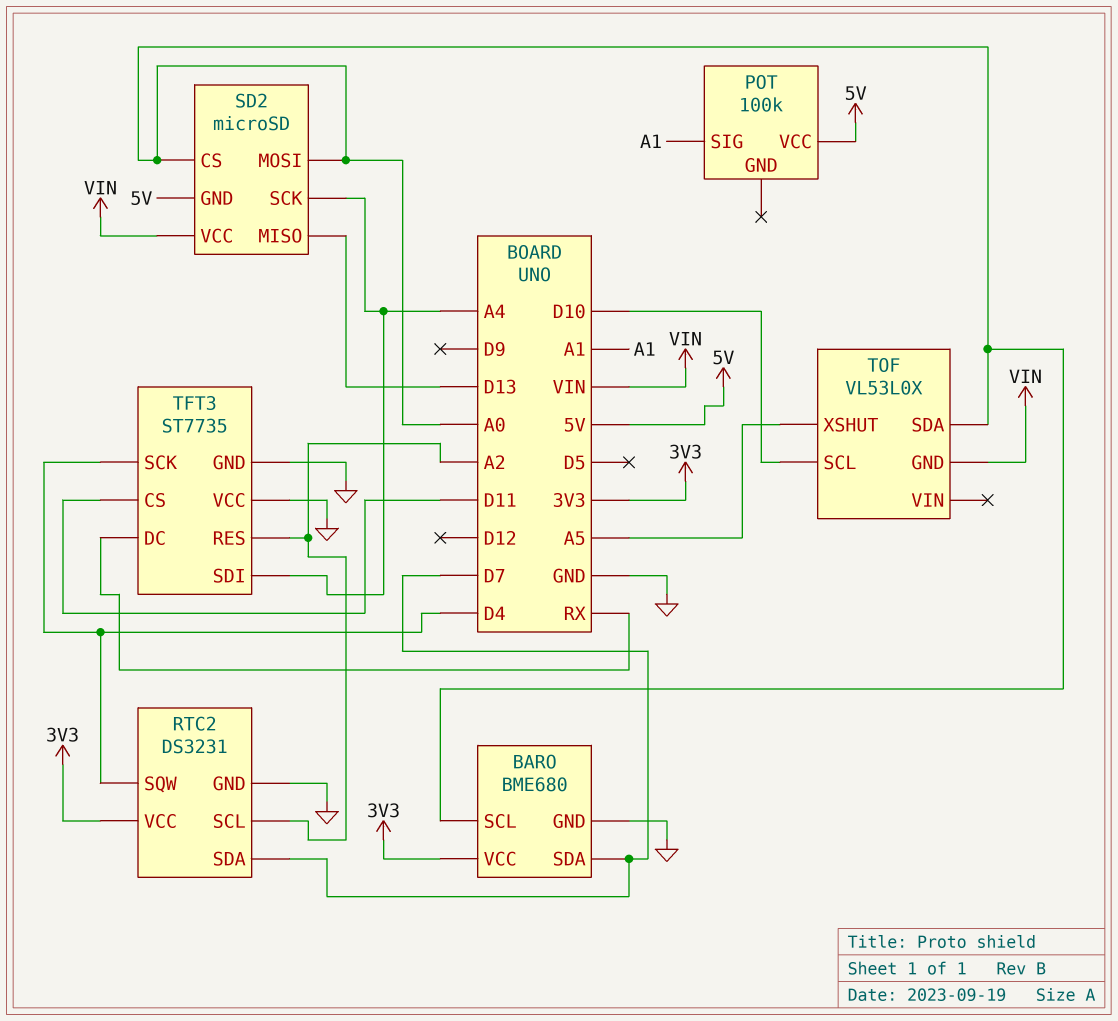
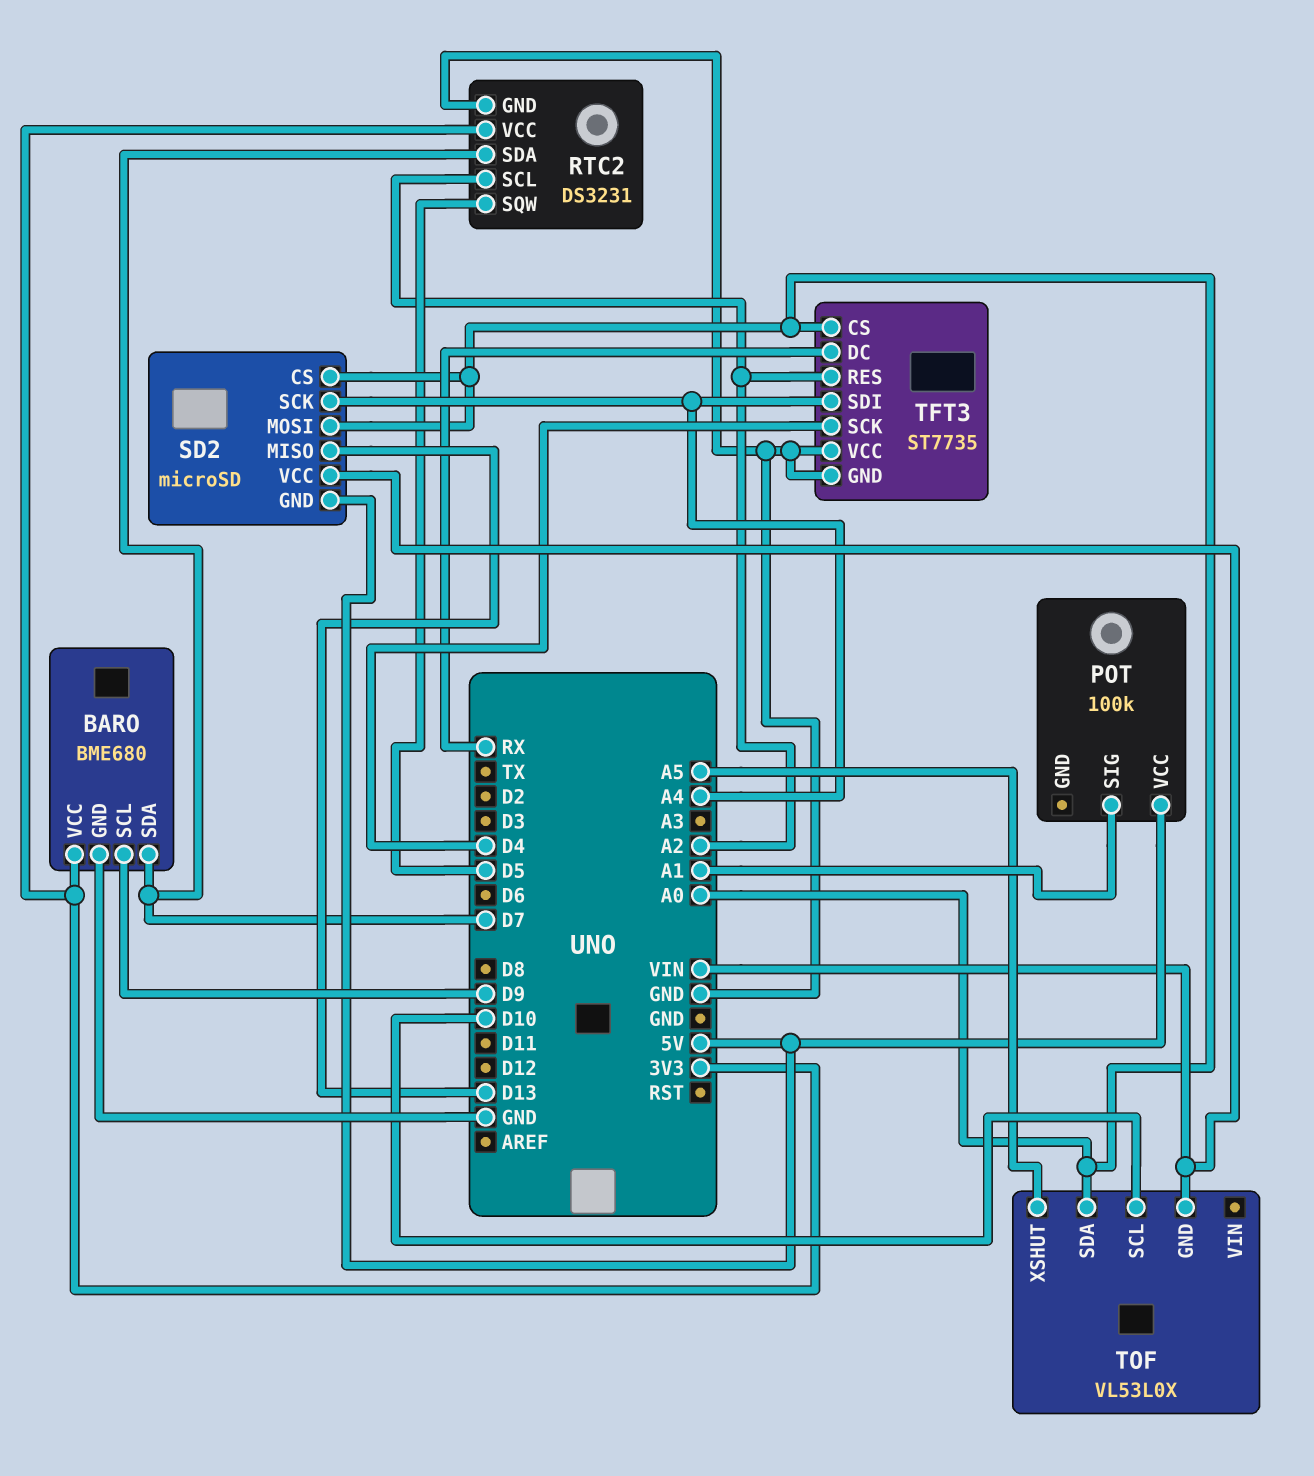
BARO pin SCL: A0 -> D9
RTC2 pin SQW: D4 -> D5
TFT3 pin CS: D11 -> A0

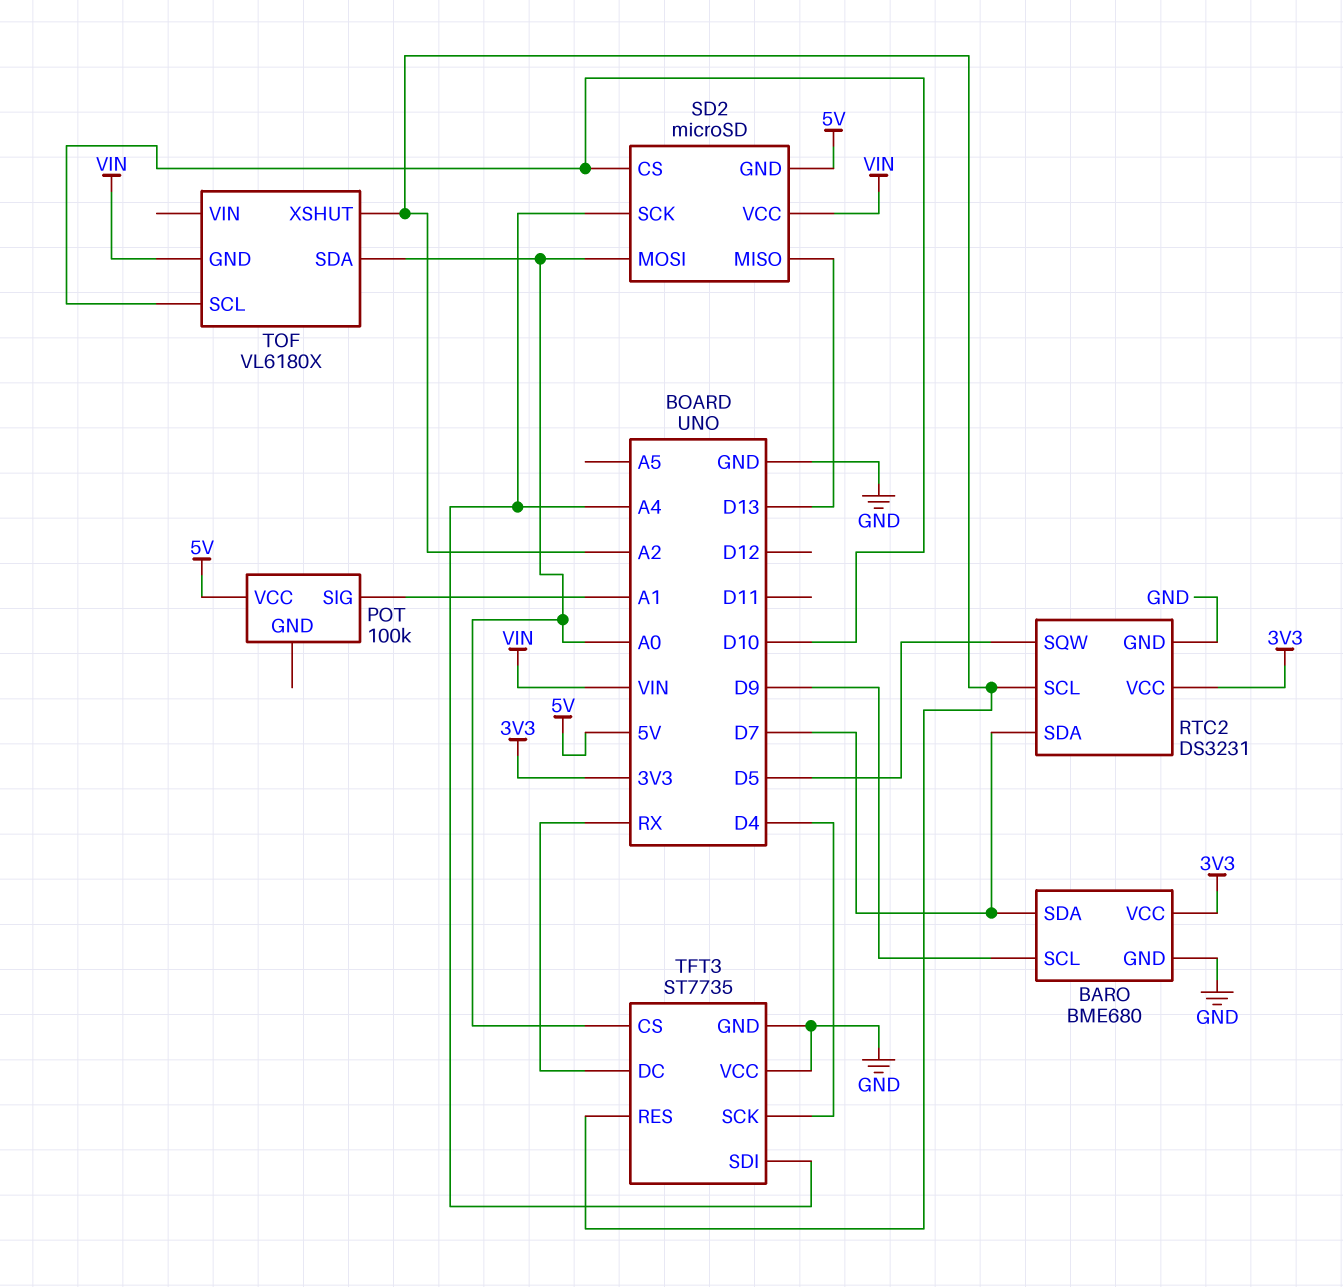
SD2 pin CS: A0 -> D10
TOF: VL53L0X -> VL6180X
TOF pin XSHUT: A5 -> A2

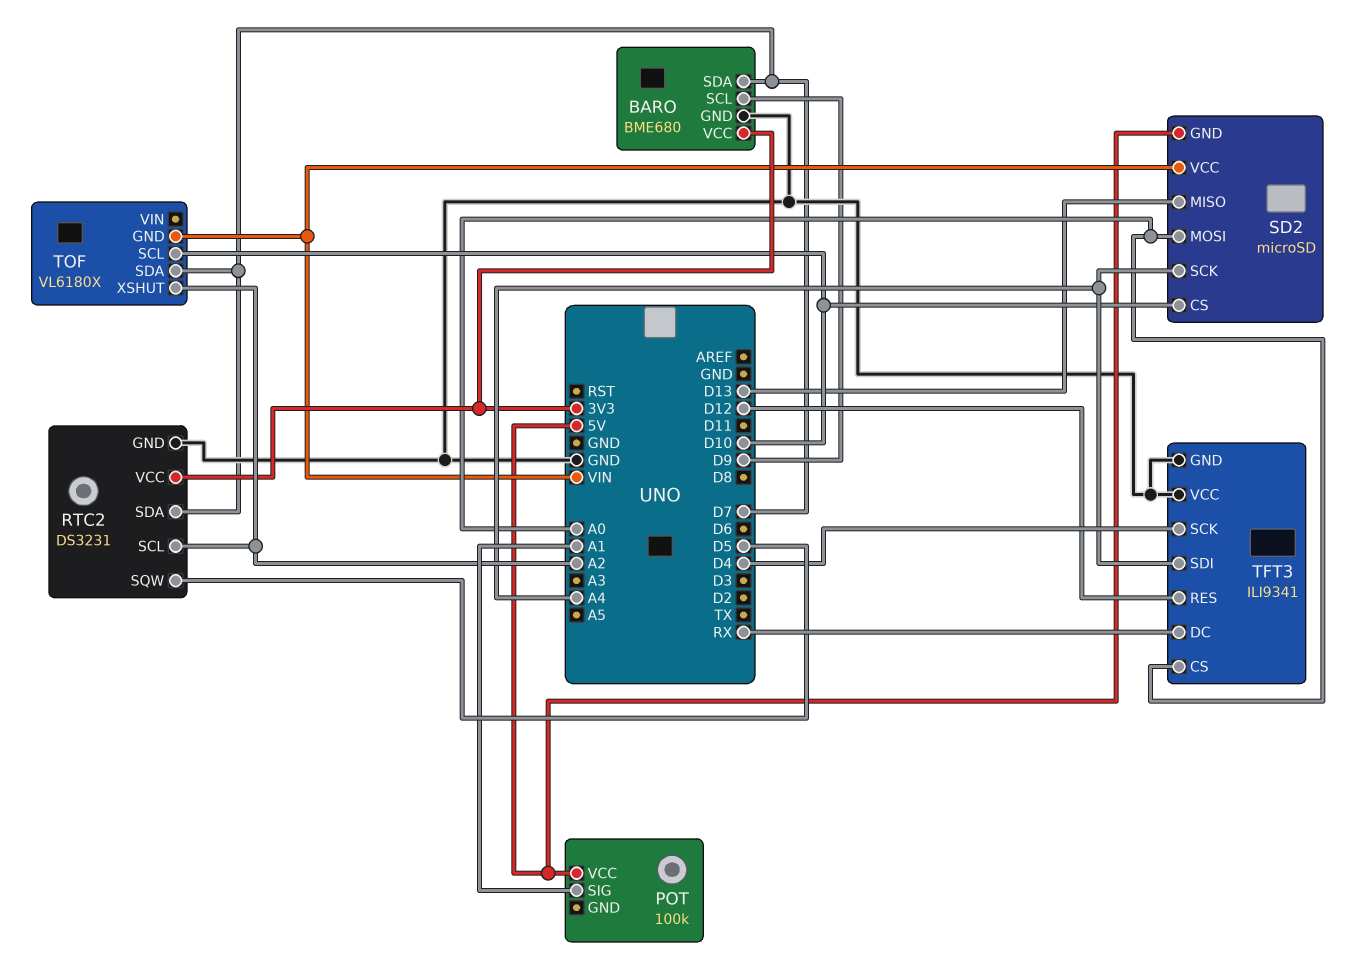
TFT3: ST7735 -> ILI9341
TFT3 pin RES: A2 -> D12
TOF pin SDA: A0 -> D7

